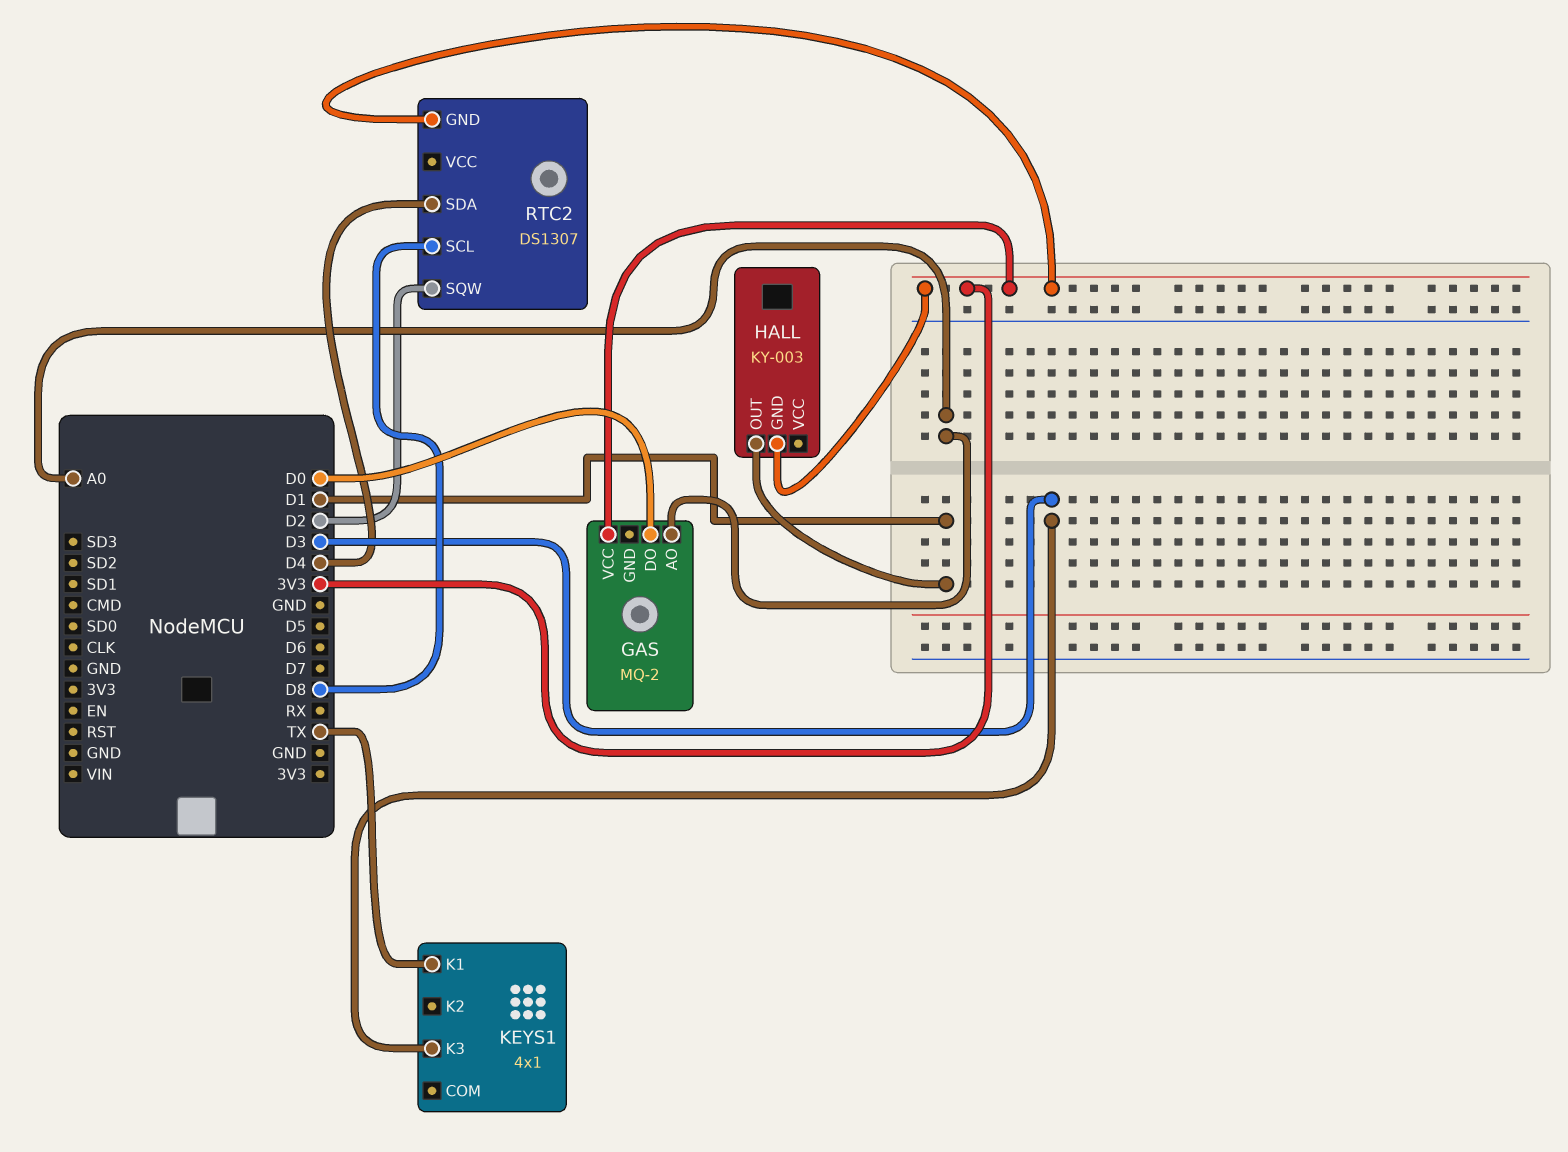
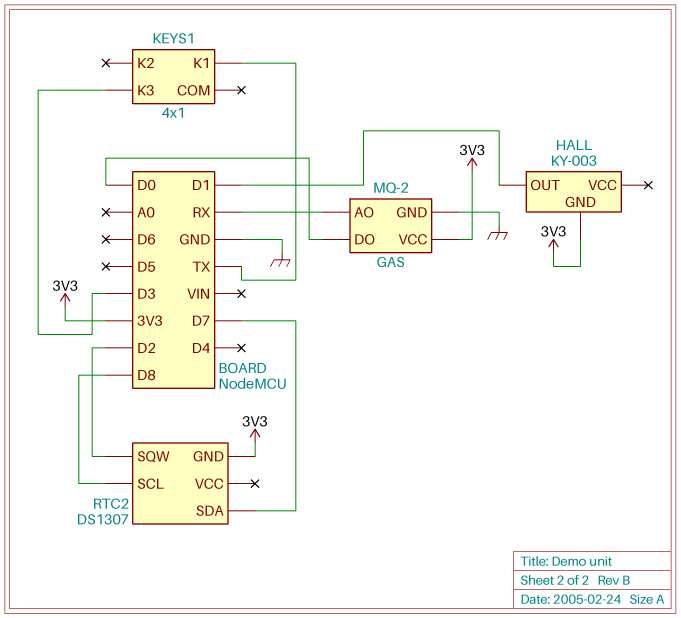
GAS pin AO: A0 -> RX
GAS pin GND: none -> GND
RTC2 pin SDA: D4 -> D7

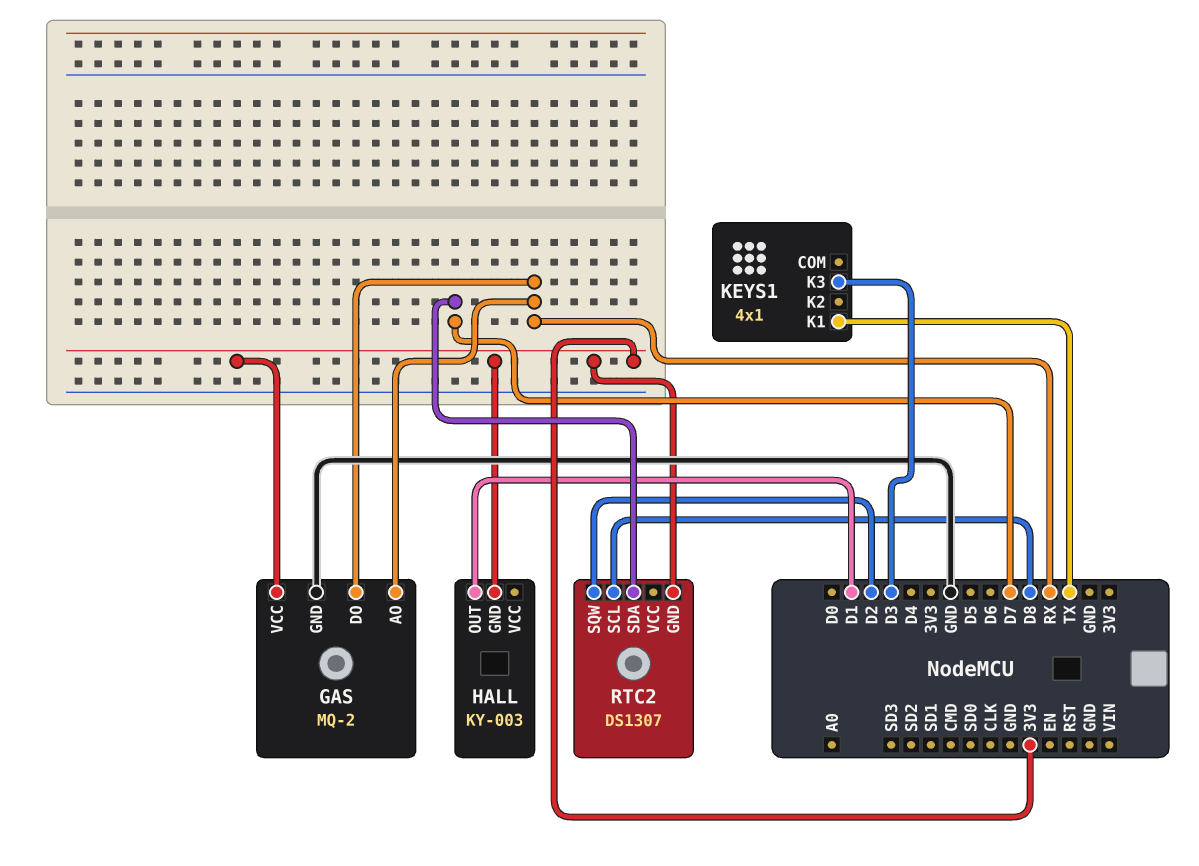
GAS pin DO: D0 -> RX

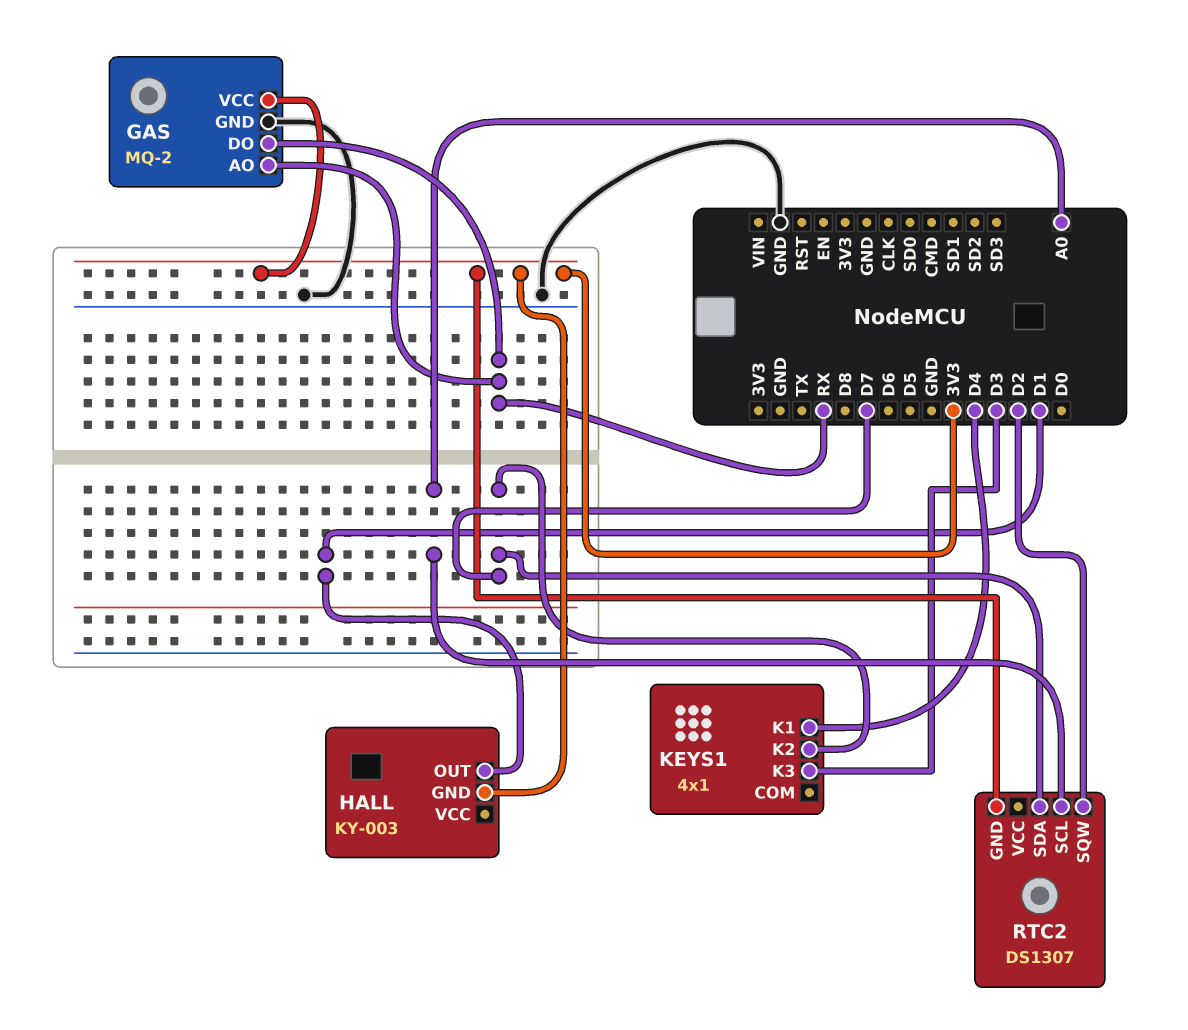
KEYS1 pin K1: TX -> D4
KEYS1 pin K2: none -> D7
RTC2 pin SCL: D8 -> A0

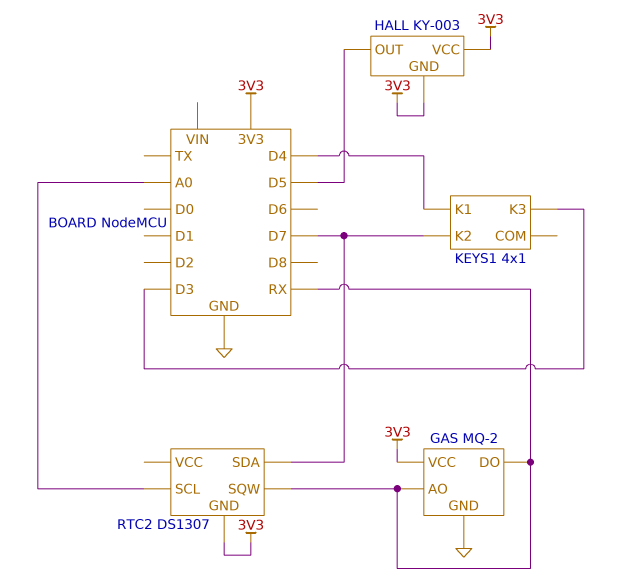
HALL pin OUT: D1 -> D5
HALL pin VCC: none -> 3V3
RTC2 pin SQW: D2 -> RX

